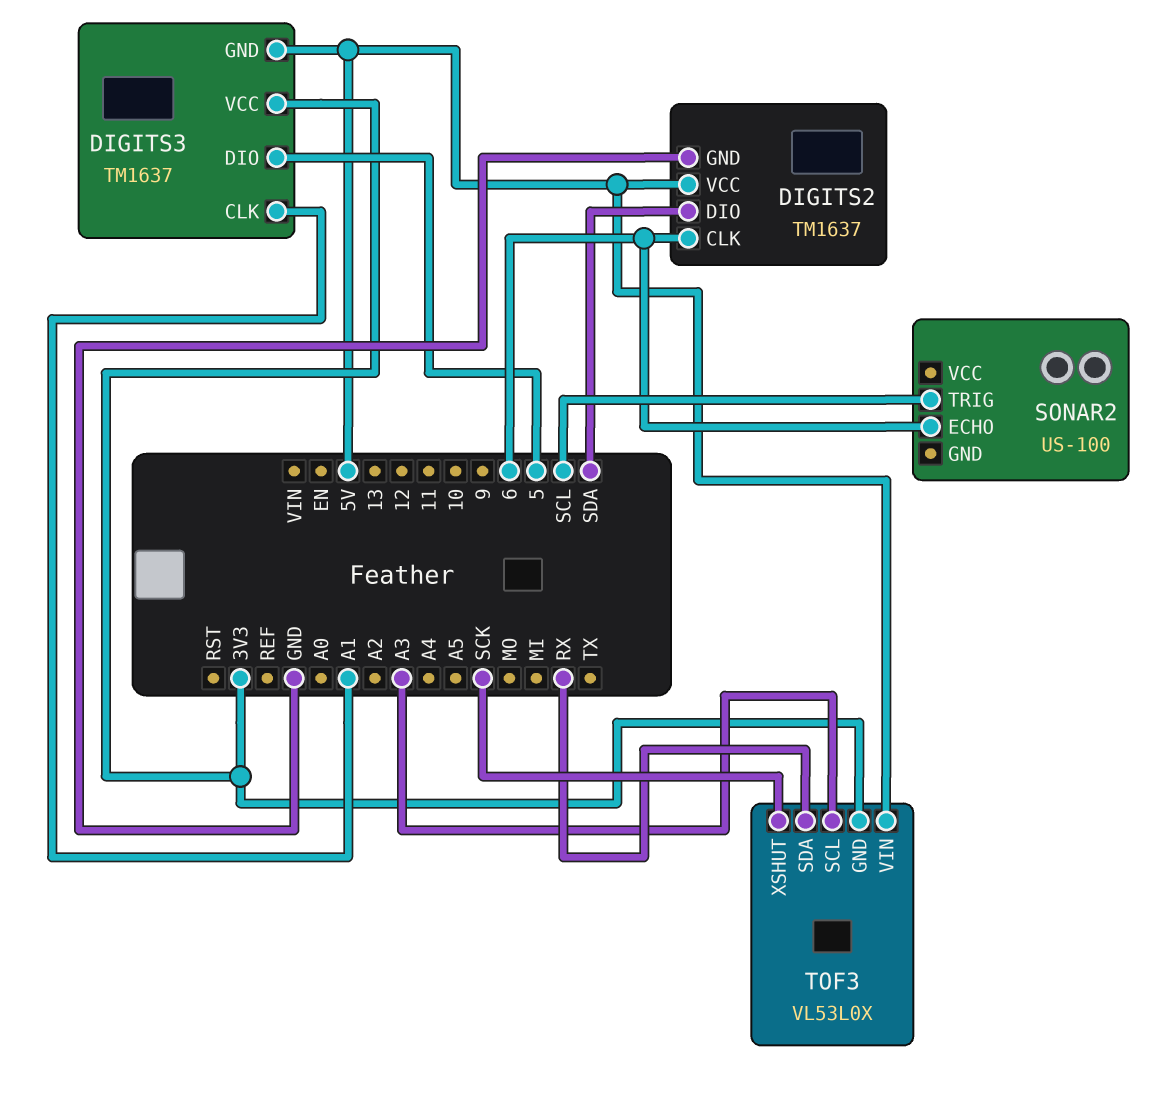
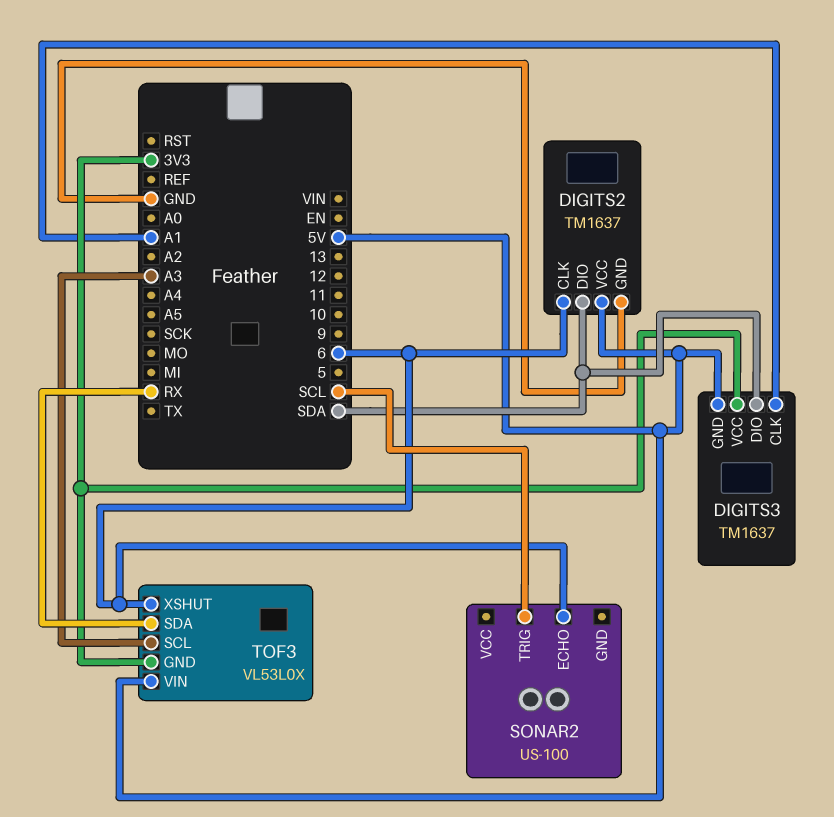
DIGITS3 pin DIO: 5 -> SDA
TOF3 pin XSHUT: SCK -> 6

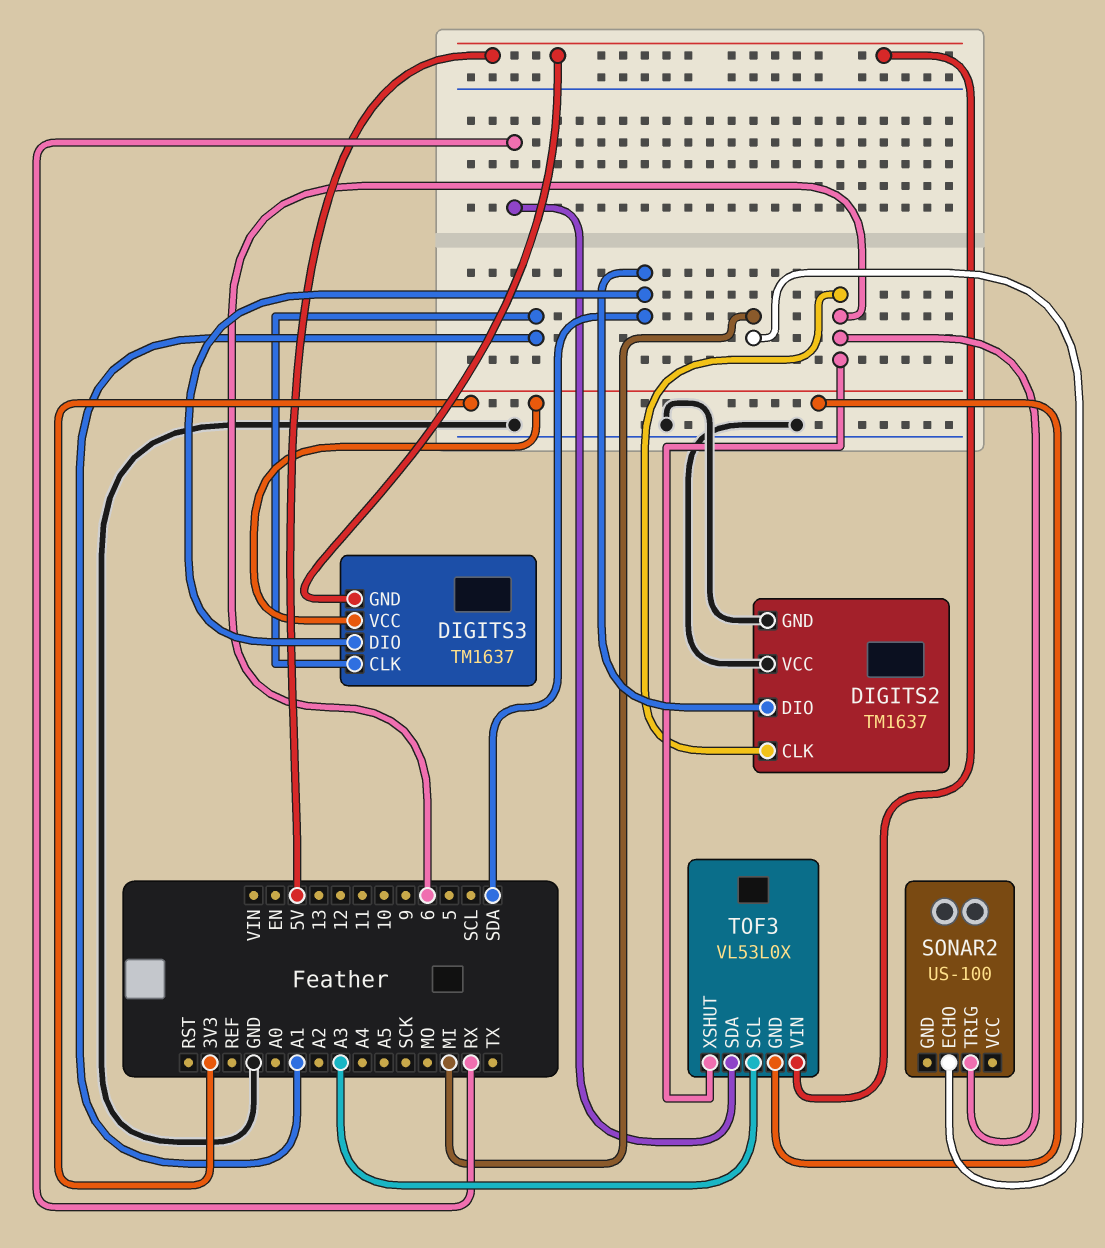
DIGITS2 pin VCC: 5V -> GND
SONAR2 pin ECHO: 6 -> MI
SONAR2 pin TRIG: SCL -> 6

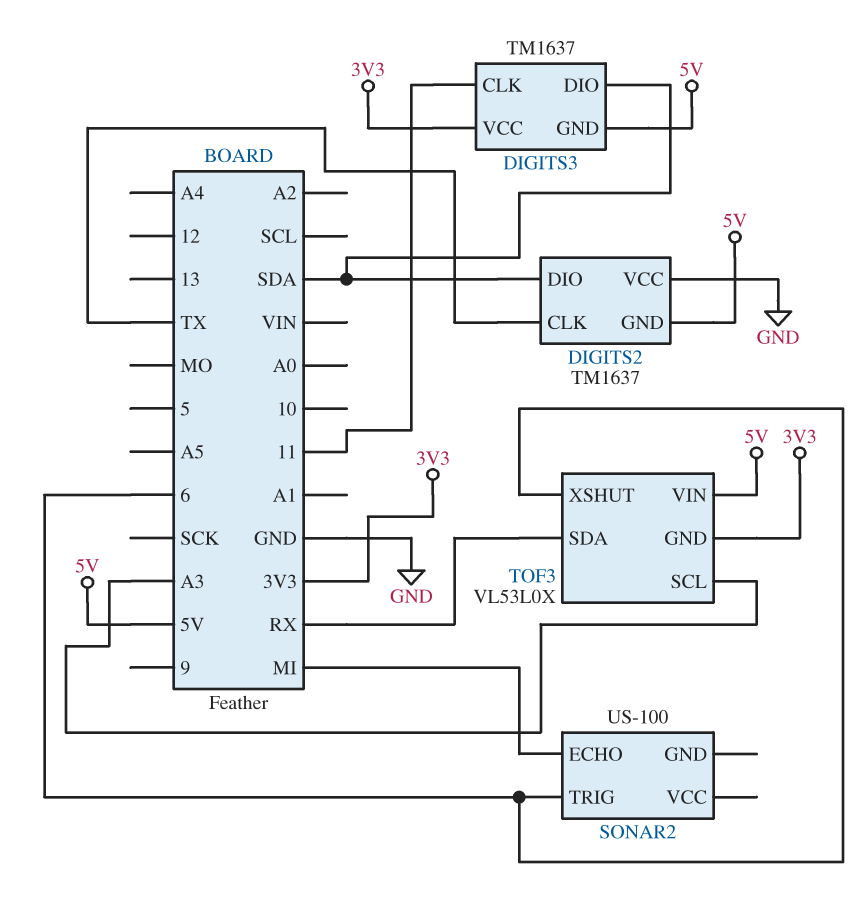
DIGITS2 pin CLK: 6 -> TX
DIGITS2 pin GND: GND -> 5V
DIGITS3 pin CLK: A1 -> 11

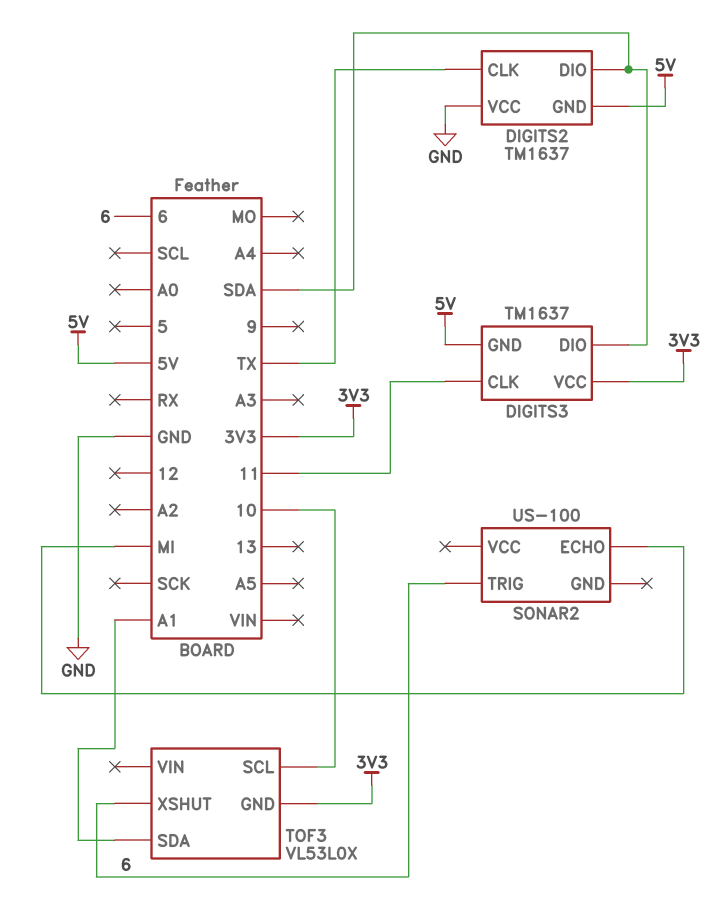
TOF3 pin SCL: A3 -> 10
TOF3 pin SDA: RX -> A1
TOF3 pin VIN: 5V -> none

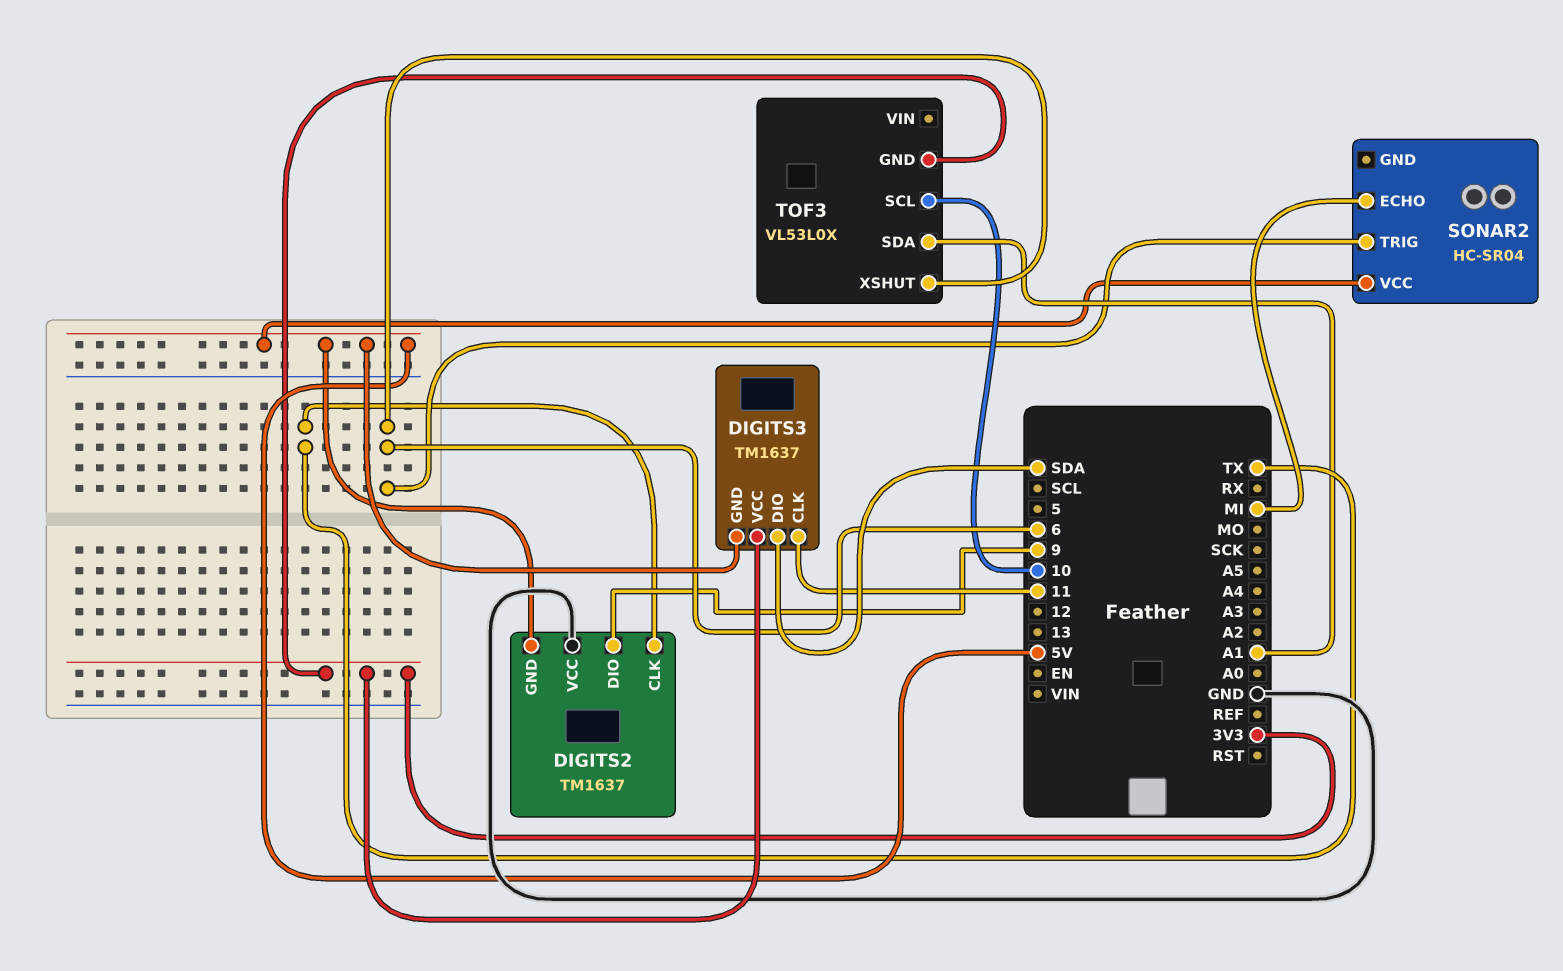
DIGITS2 pin DIO: SDA -> 9
SONAR2: US-100 -> HC-SR04
SONAR2 pin VCC: none -> 5V

